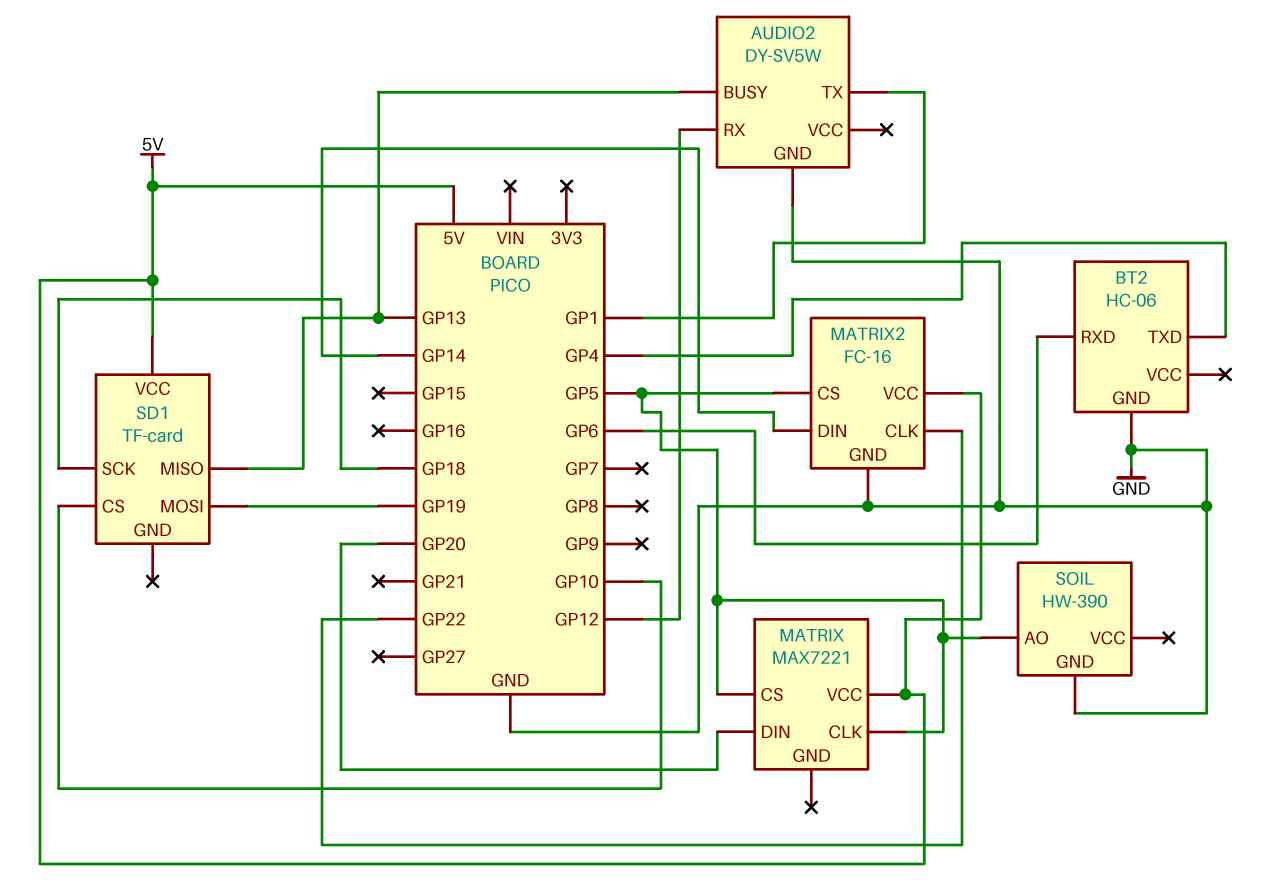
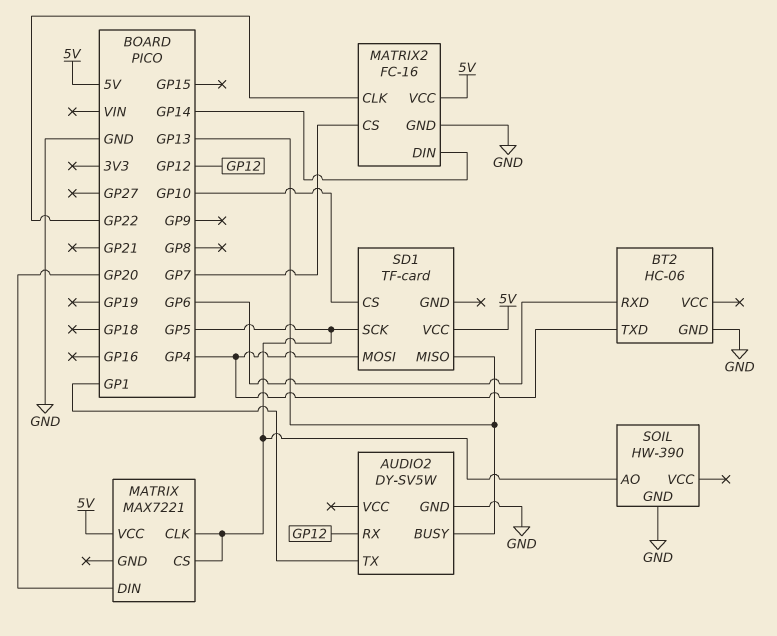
MATRIX2 pin CS: GP5 -> GP7
SD1 pin MOSI: GP19 -> GP4
SD1 pin SCK: GP18 -> GP5

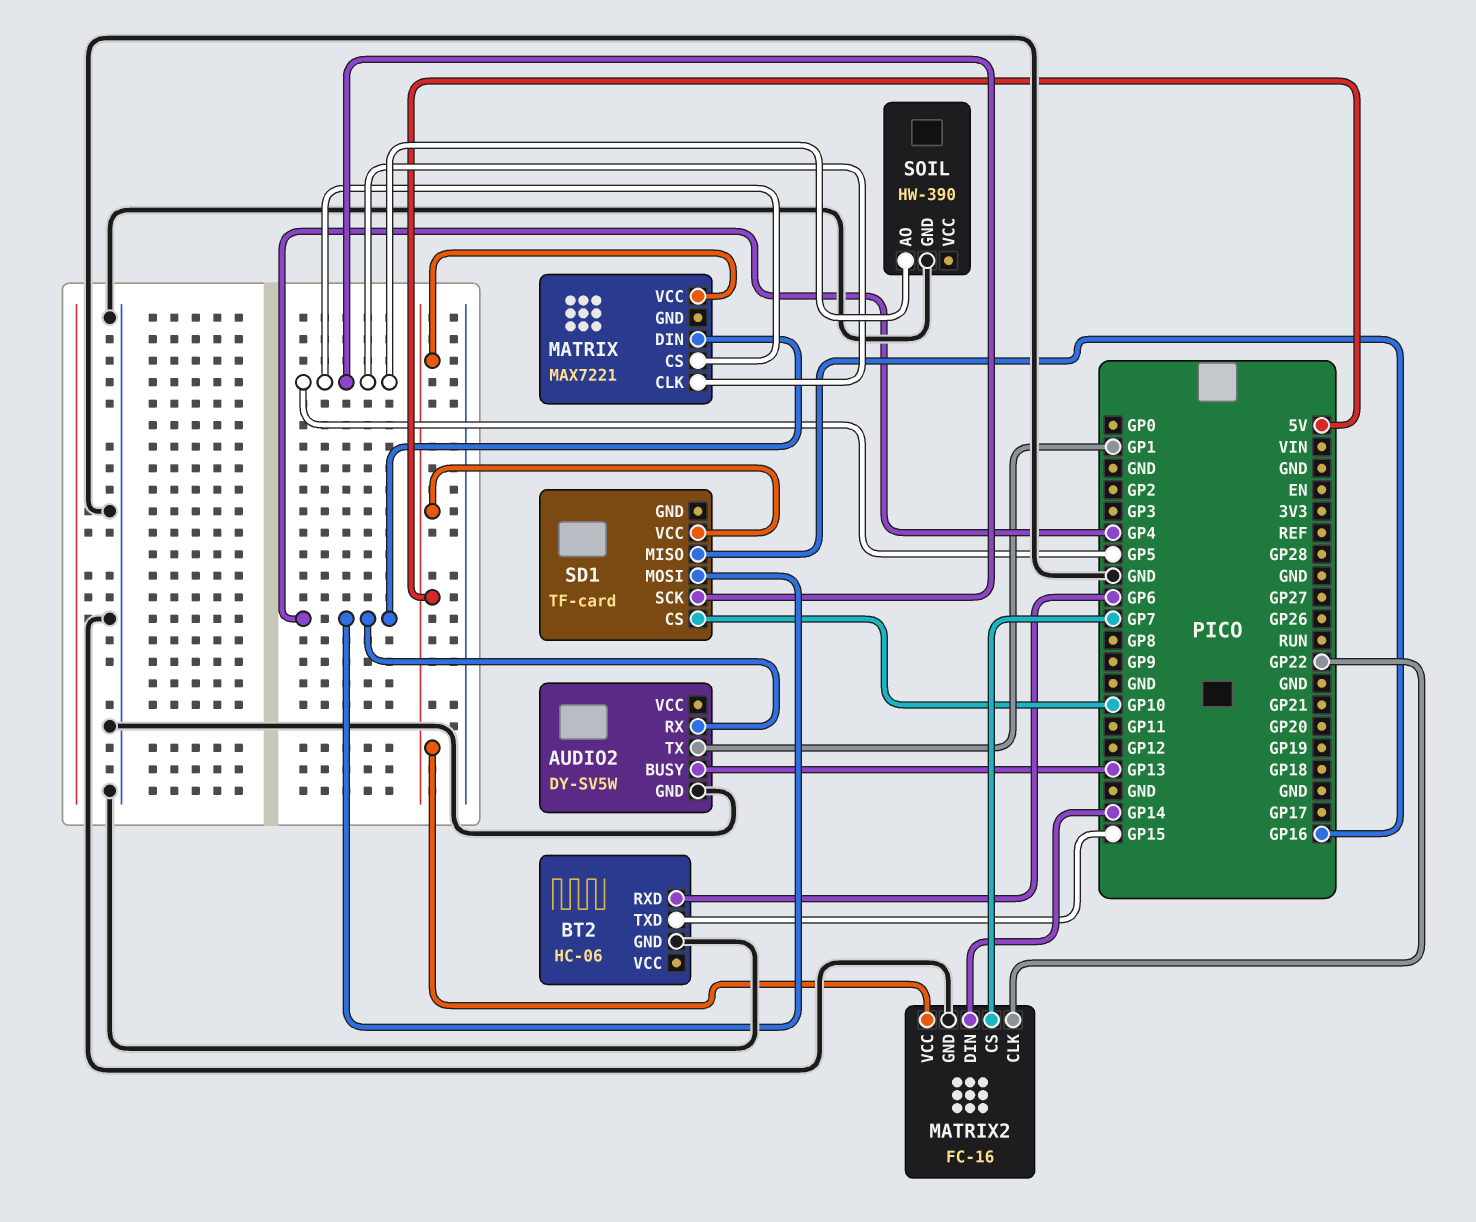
AUDIO2 pin RX: GP12 -> GP4
BT2 pin TXD: GP4 -> GP15
MATRIX pin DIN: GP20 -> GP4
SD1 pin MISO: GP13 -> GP16

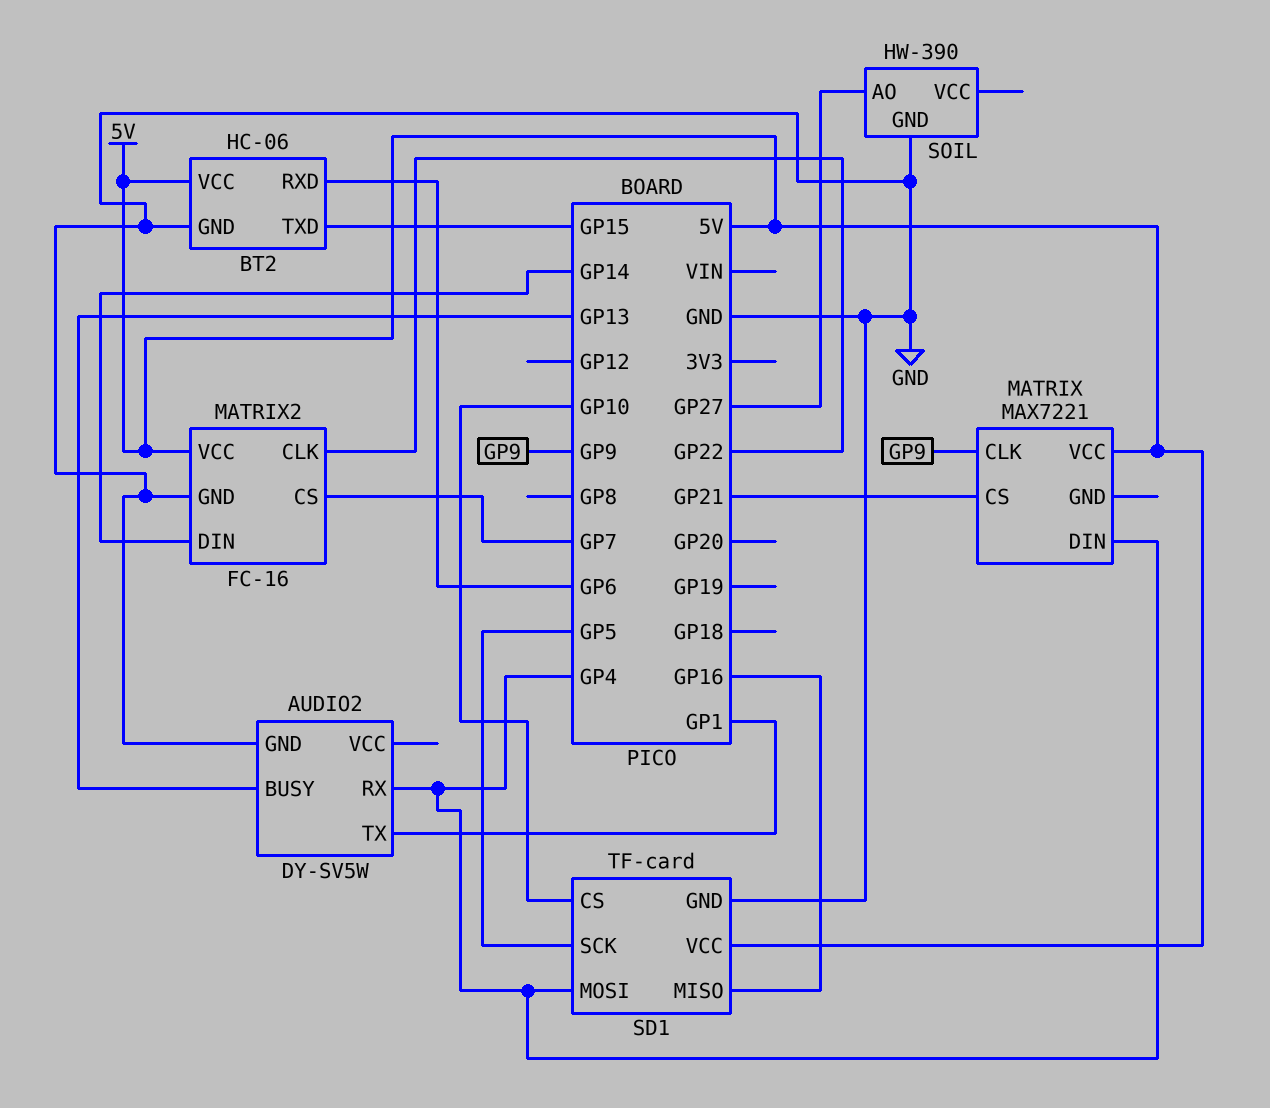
BT2 pin VCC: none -> 5V
MATRIX pin CLK: GP5 -> GP9
MATRIX pin CS: GP5 -> GP21
SD1 pin GND: none -> GND
SOIL pin AO: GP5 -> GP27

